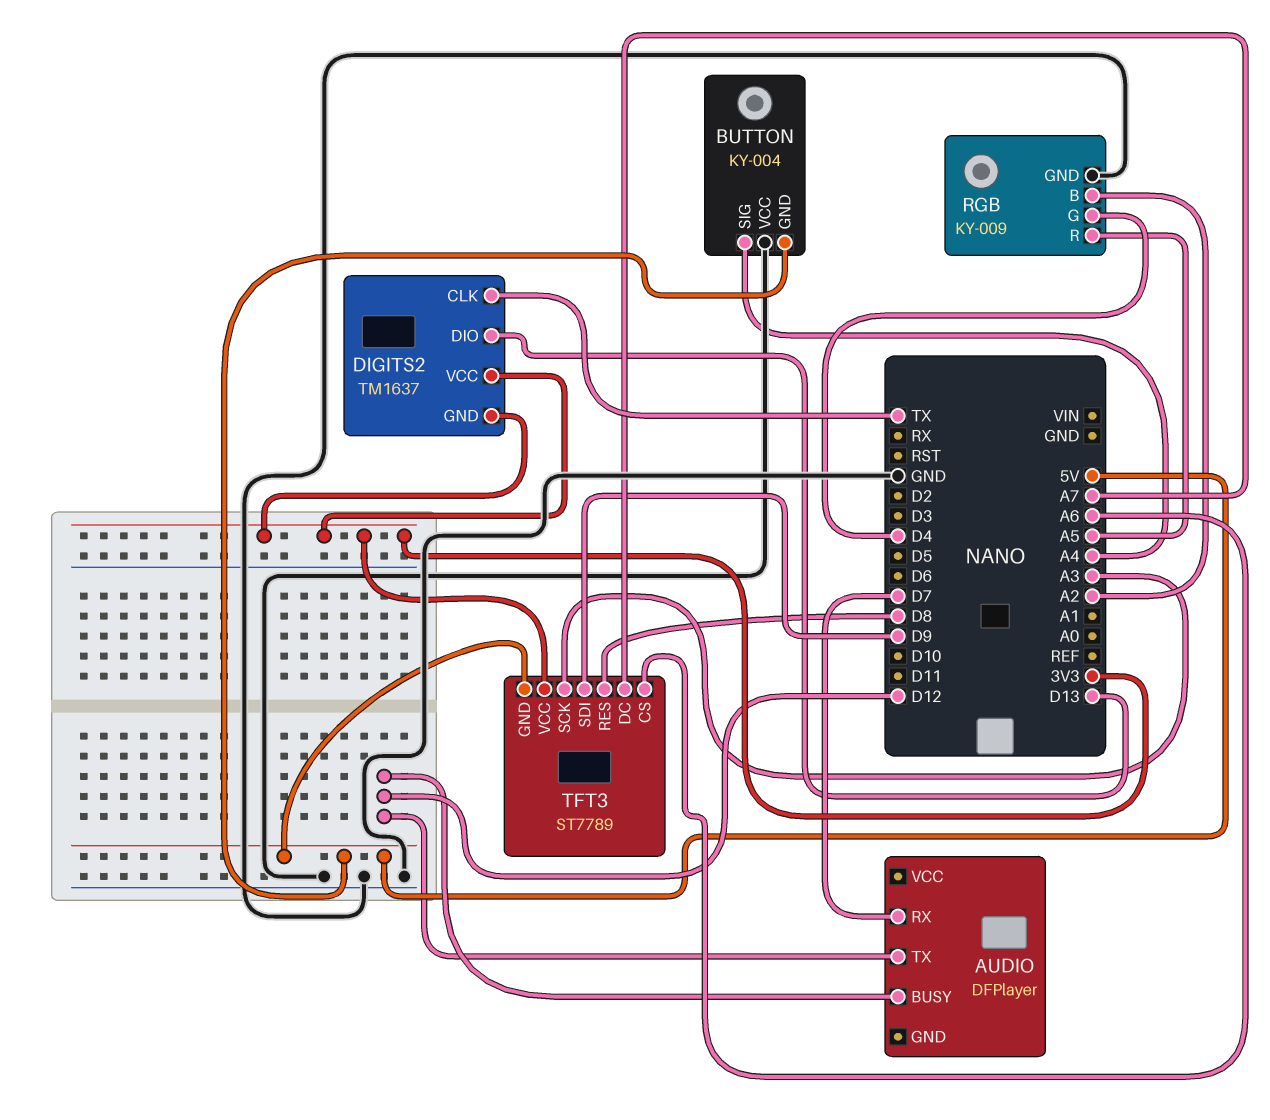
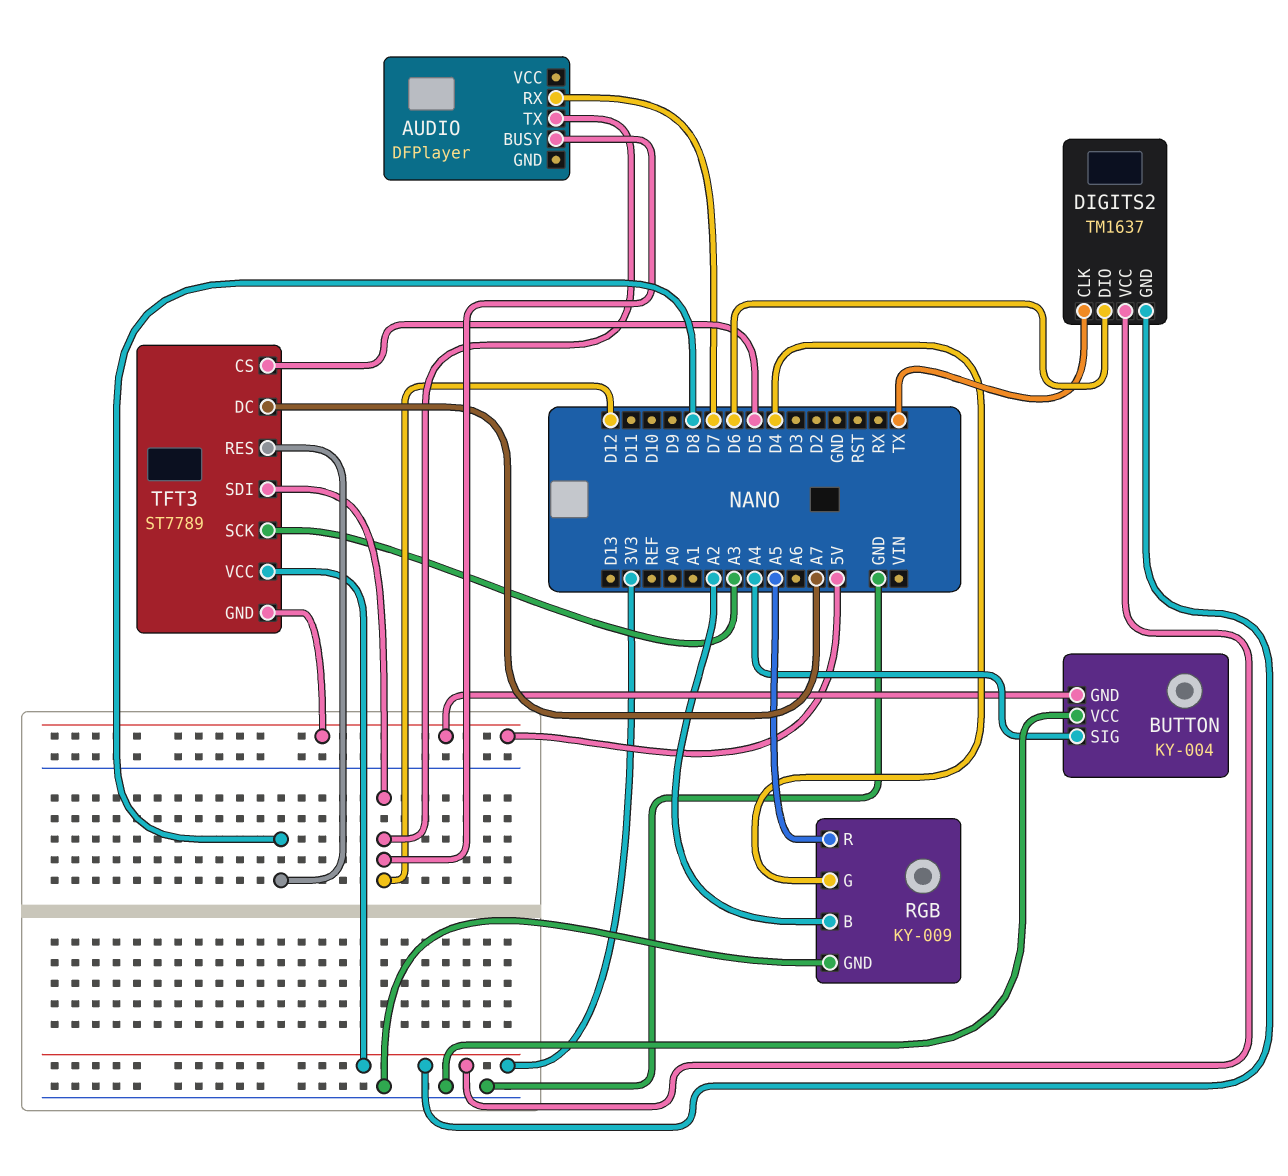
DIGITS2 pin DIO: D13 -> D6
TFT3 pin CS: A6 -> D5
TFT3 pin SDI: D9 -> D12

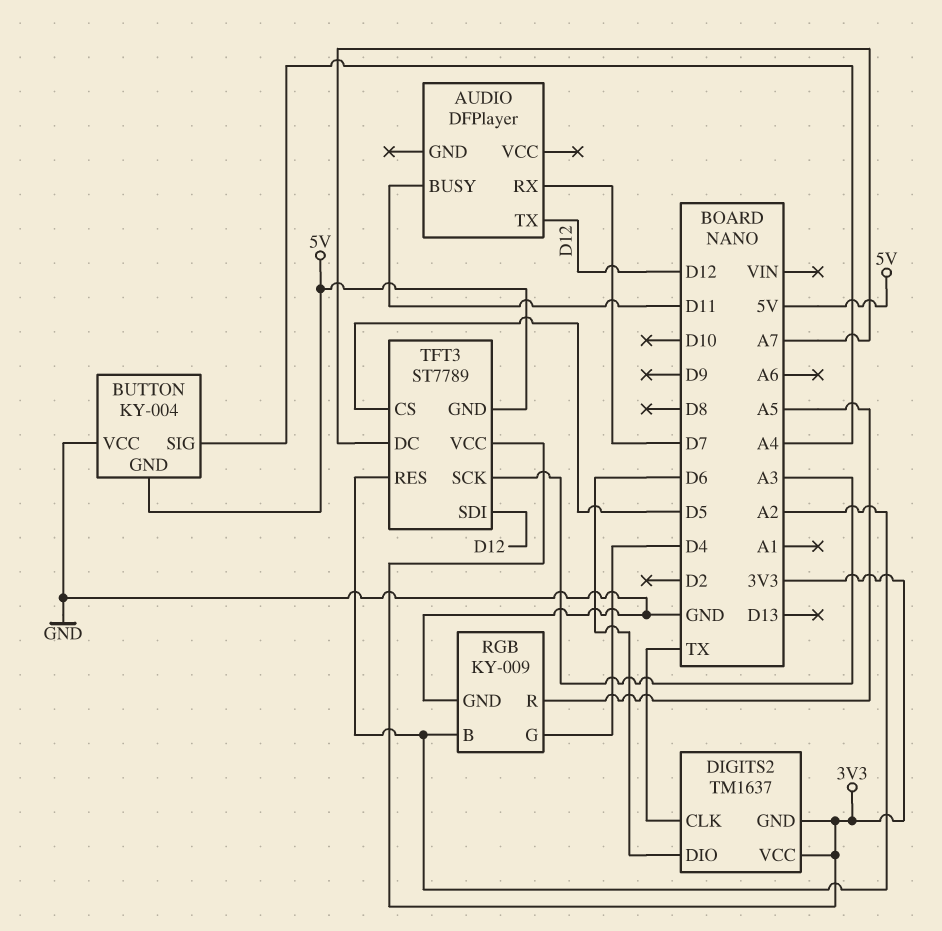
AUDIO pin BUSY: D12 -> D11
TFT3 pin RES: D8 -> A2

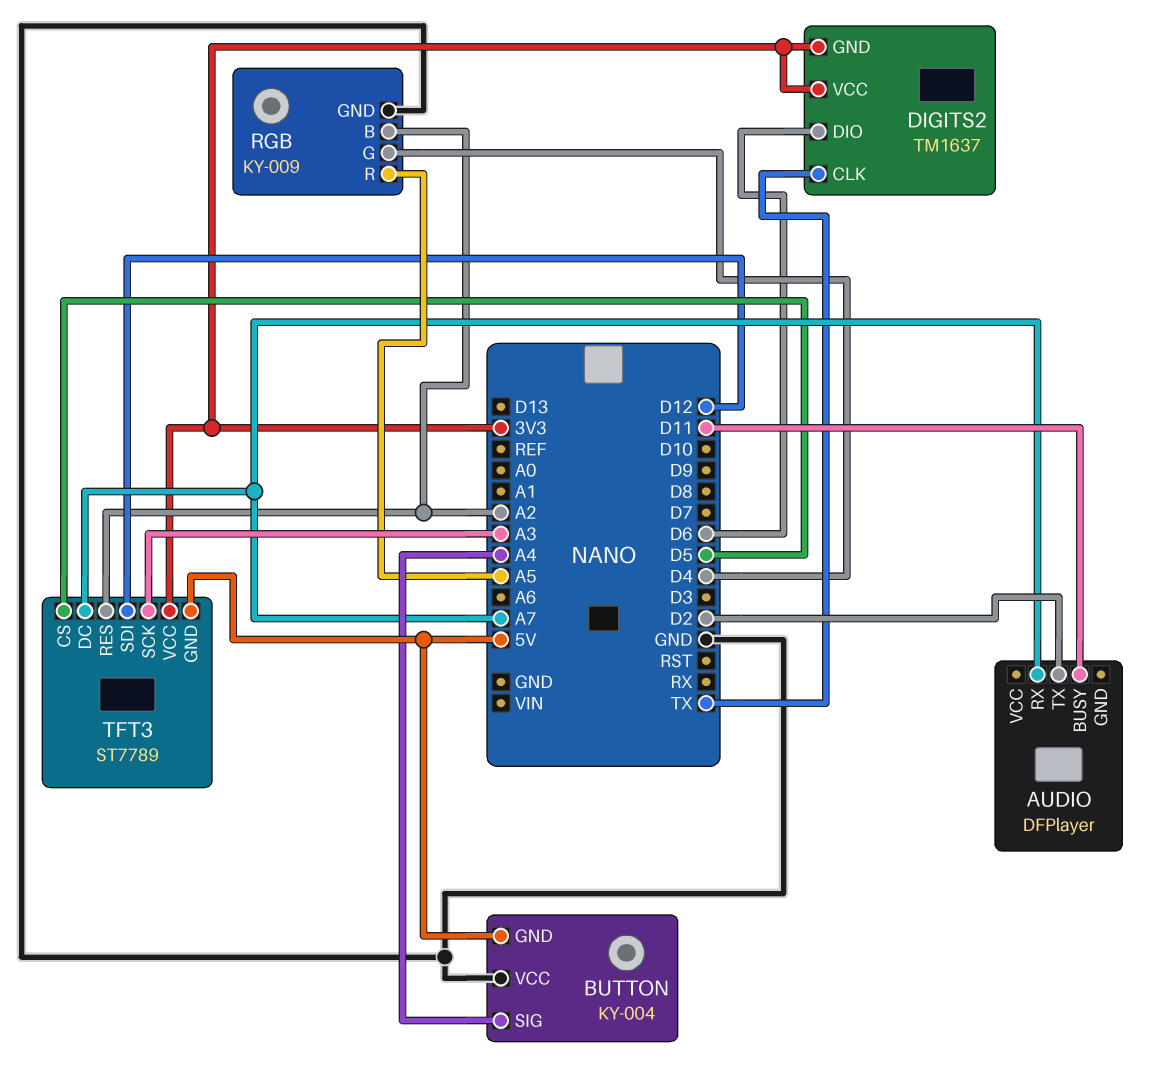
AUDIO pin RX: D7 -> A7
AUDIO pin TX: D12 -> D2

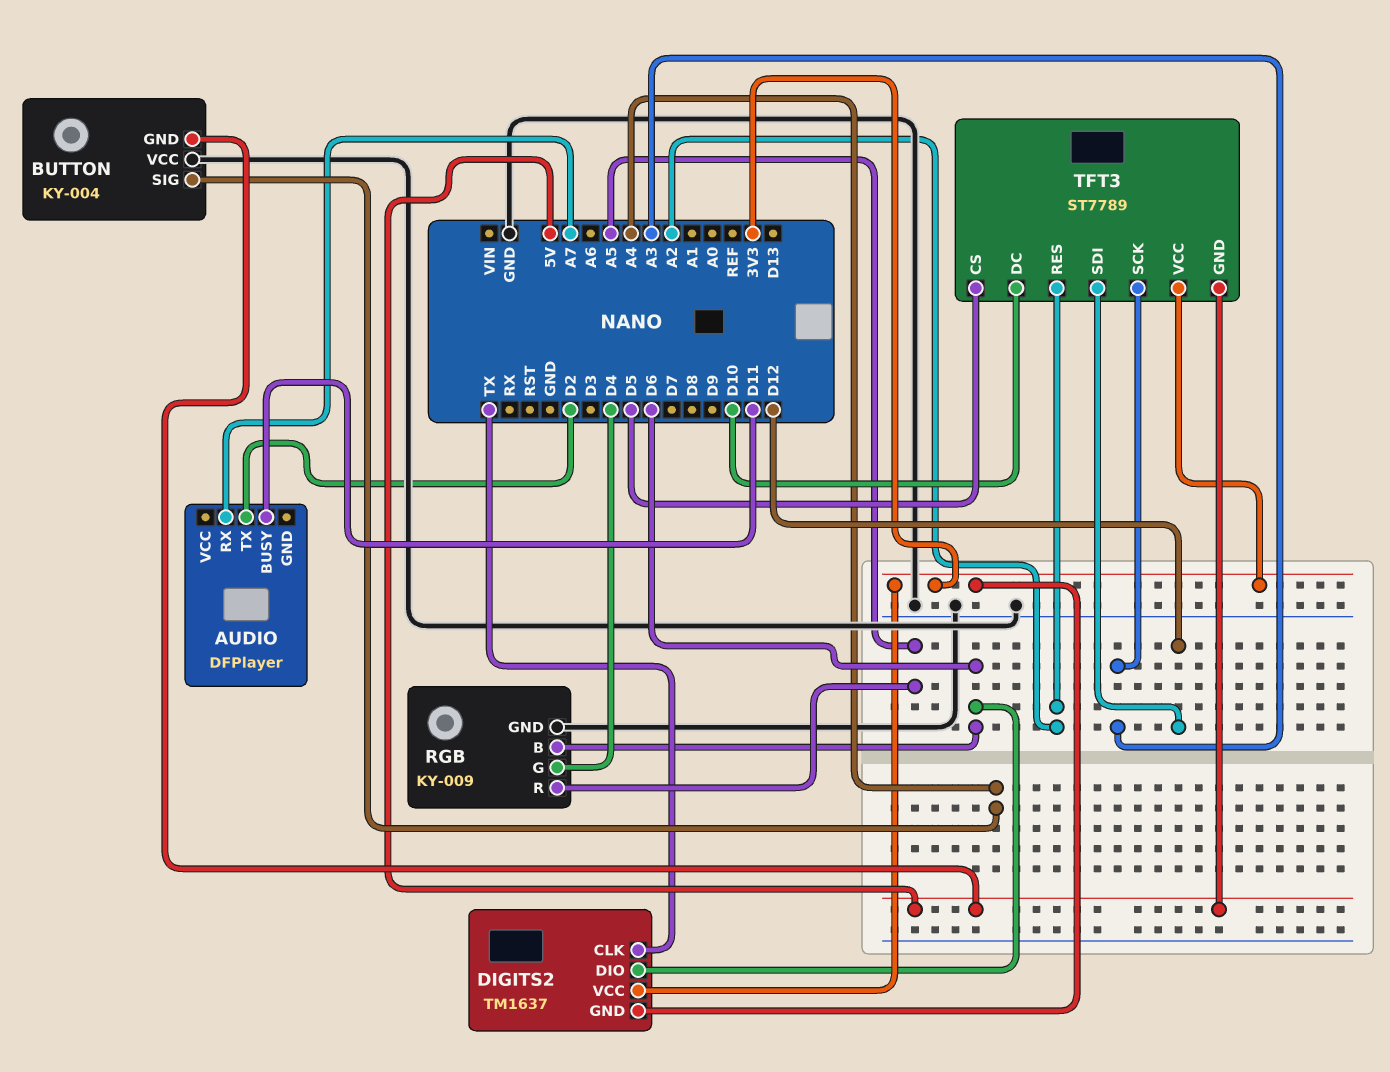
RGB pin B: A2 -> D6
TFT3 pin DC: A7 -> D10

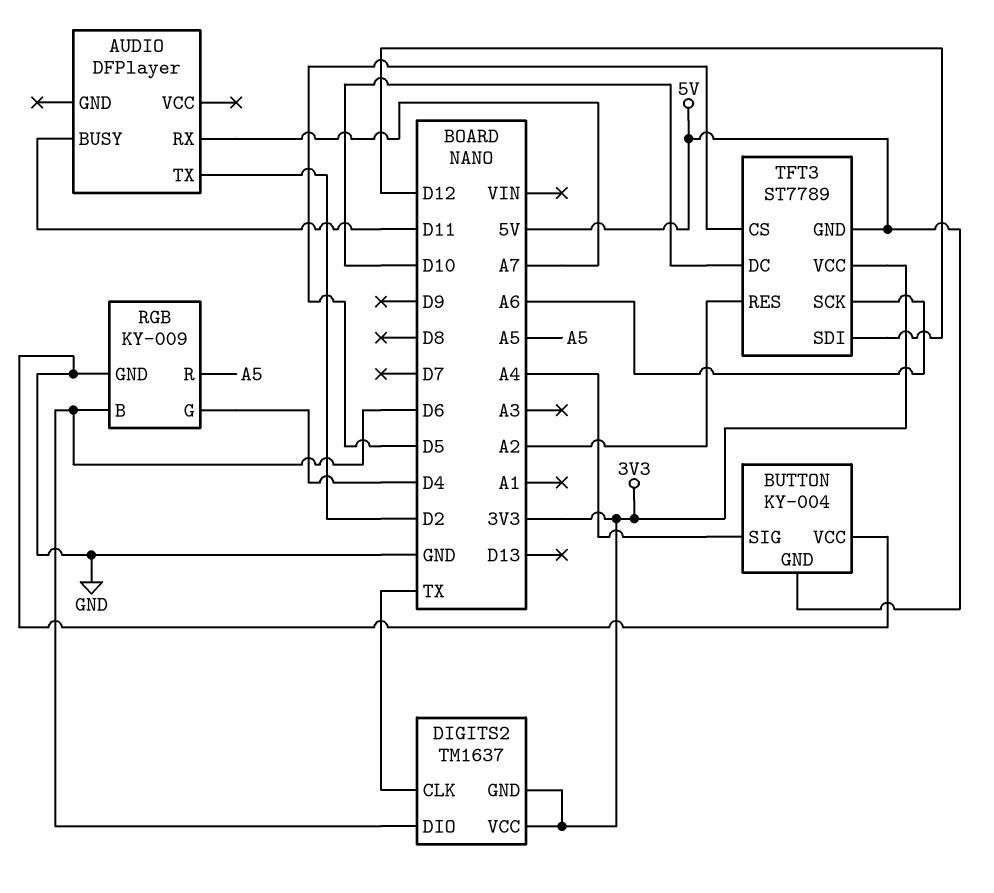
TFT3 pin SCK: A3 -> A6

